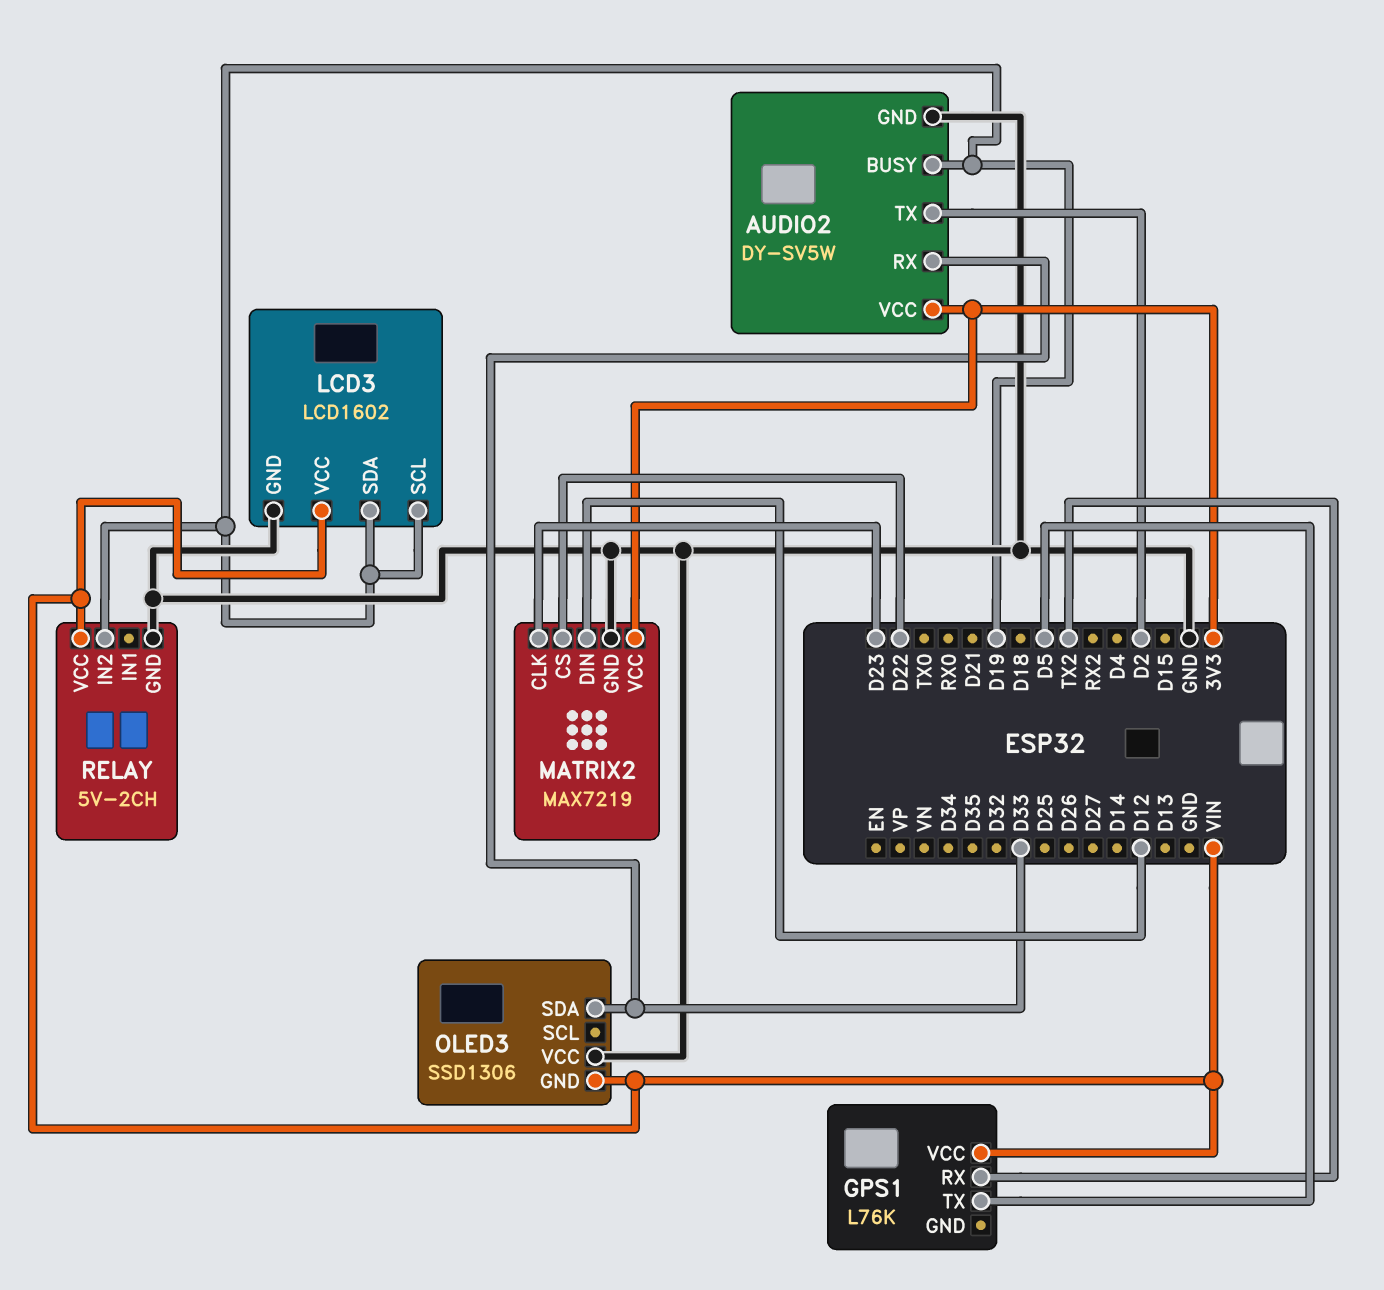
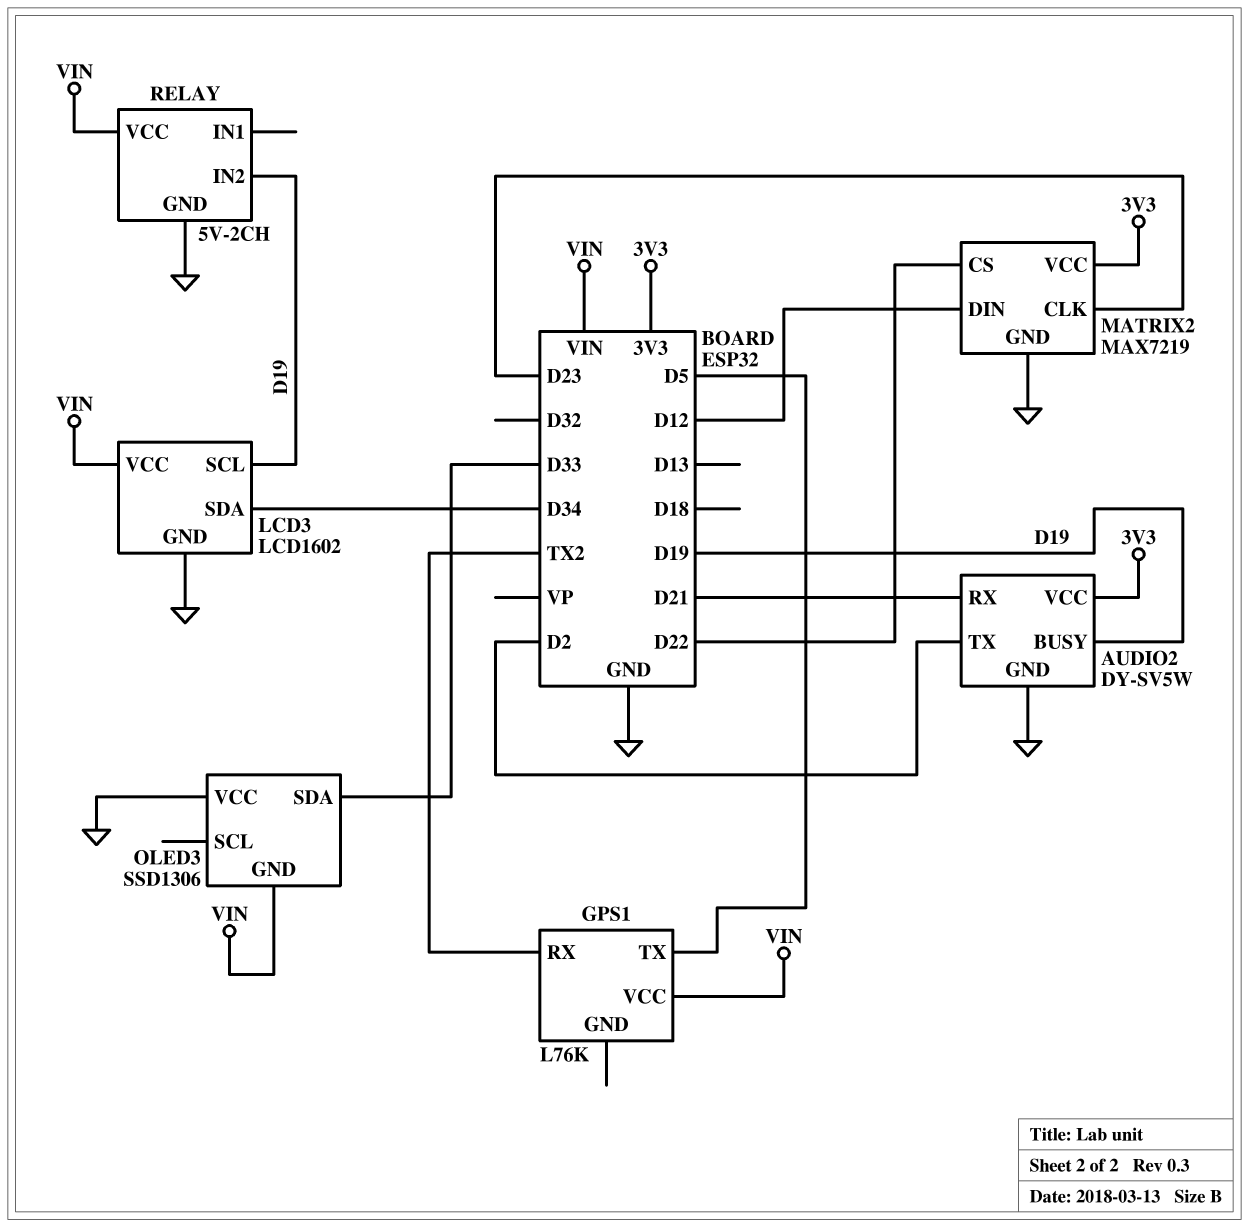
AUDIO2 pin RX: D33 -> D21
LCD3 pin SDA: D19 -> D34

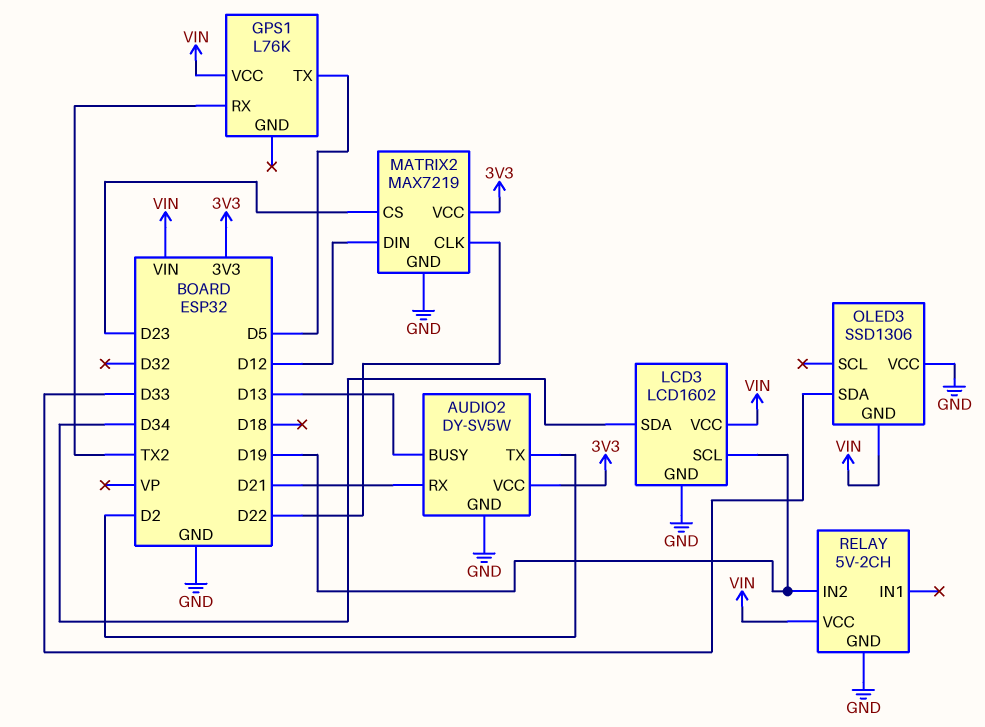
AUDIO2 pin BUSY: D19 -> D13
MATRIX2 pin CLK: D23 -> D22
MATRIX2 pin CS: D22 -> D23

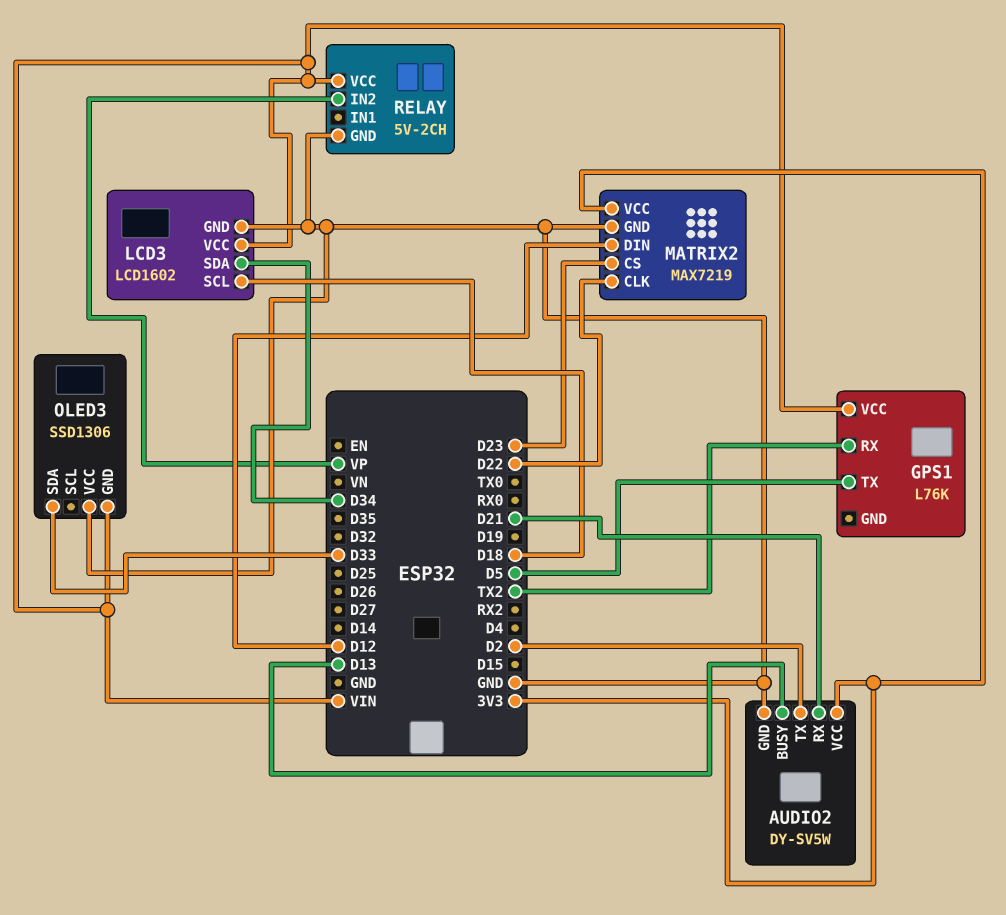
LCD3 pin SCL: D19 -> D18
RELAY pin IN2: D19 -> VP

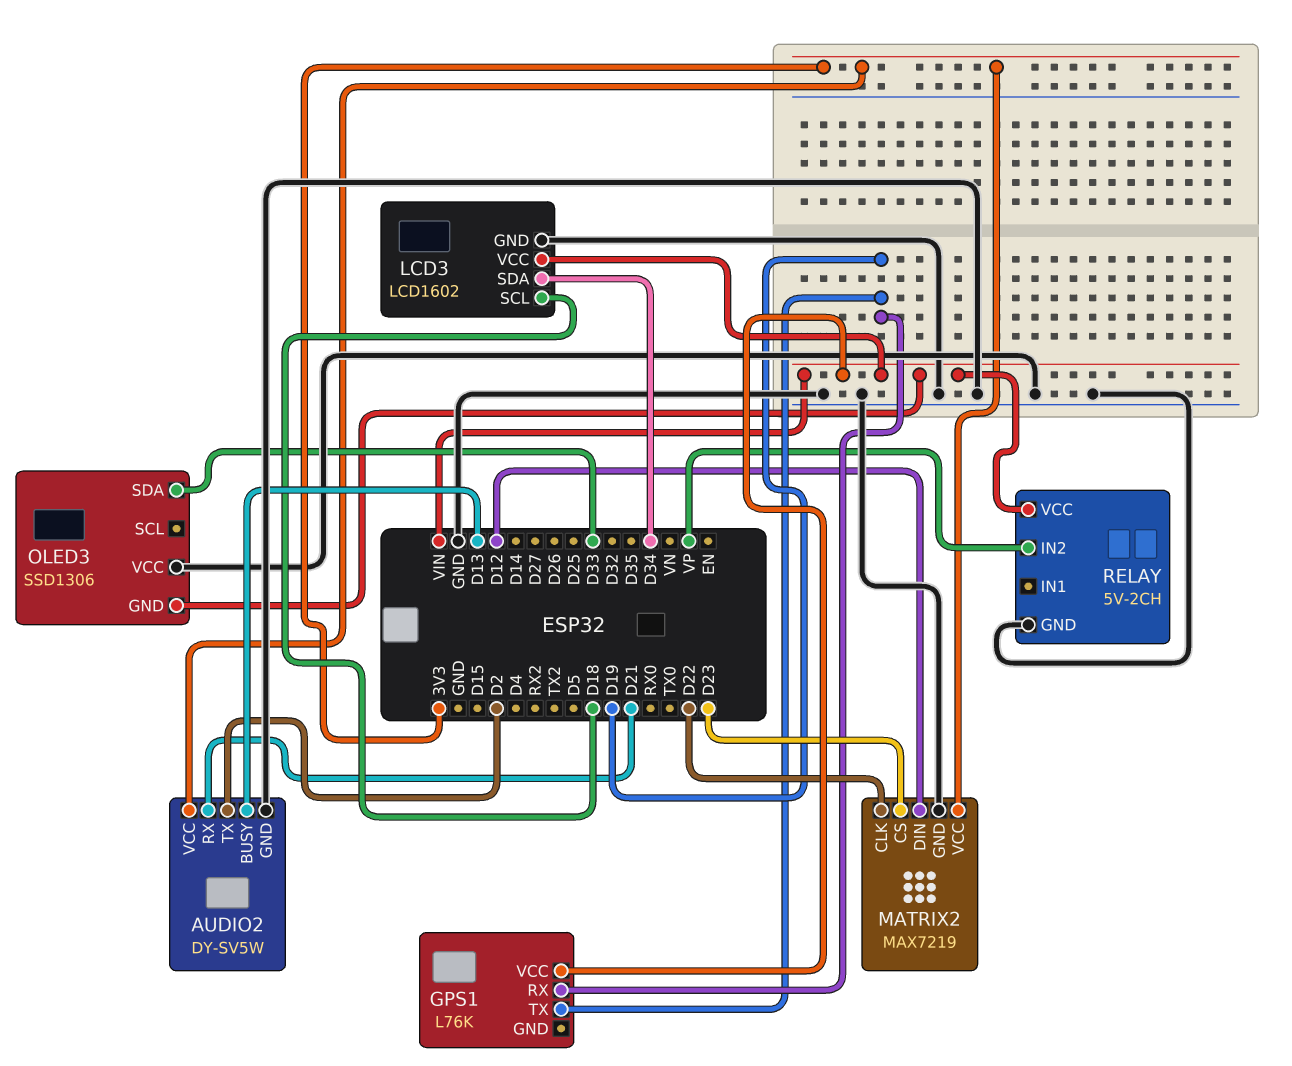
GPS1 pin RX: TX2 -> D19
GPS1 pin TX: D5 -> D19

